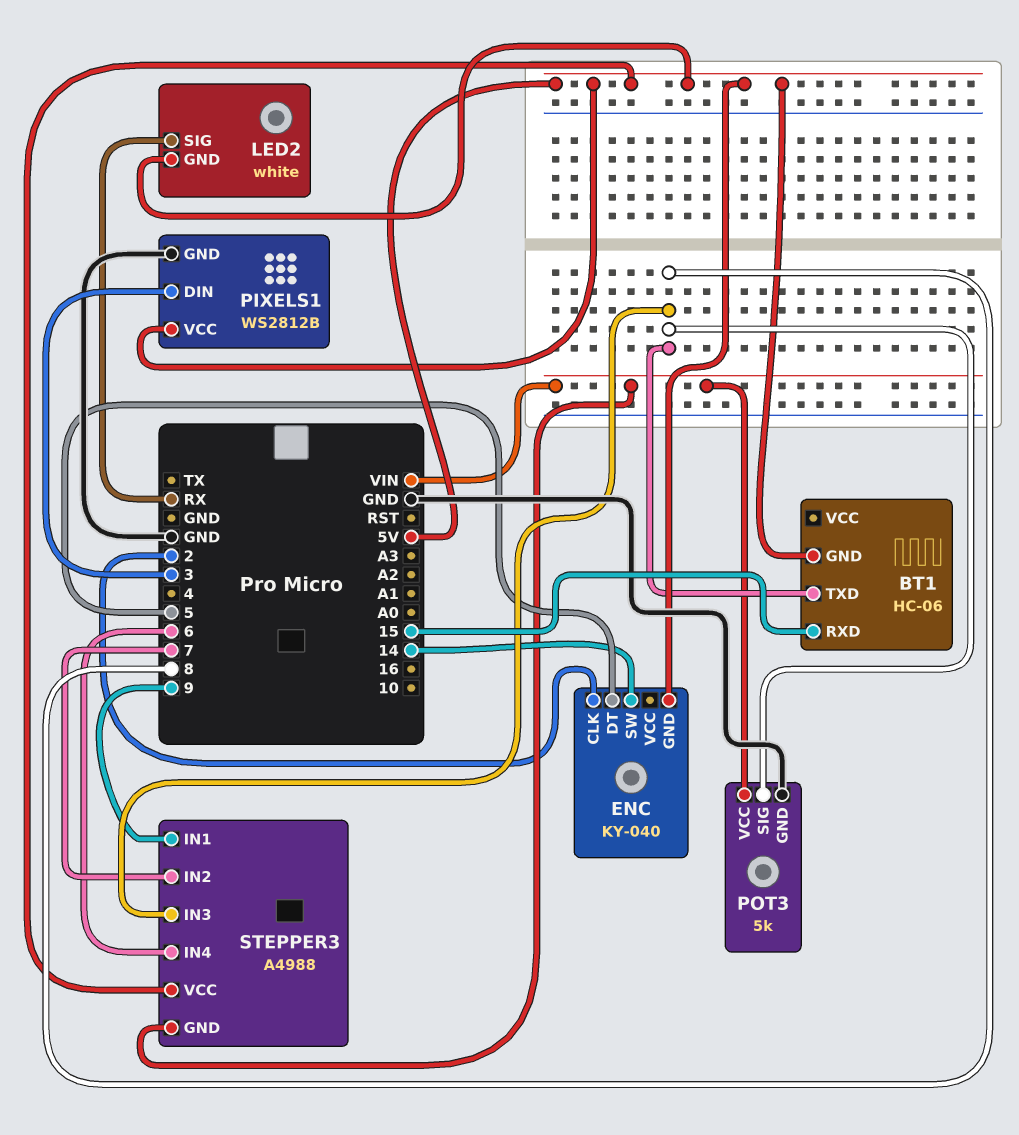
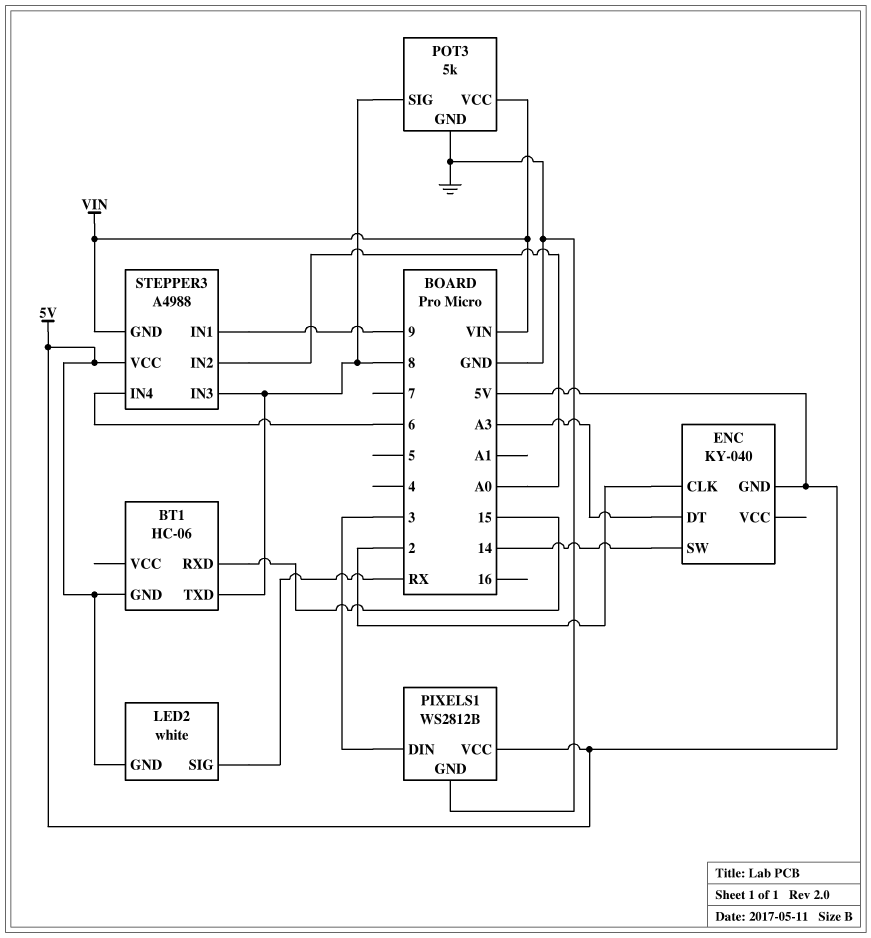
ENC pin DT: 5 -> A3
STEPPER3 pin IN2: 7 -> A0

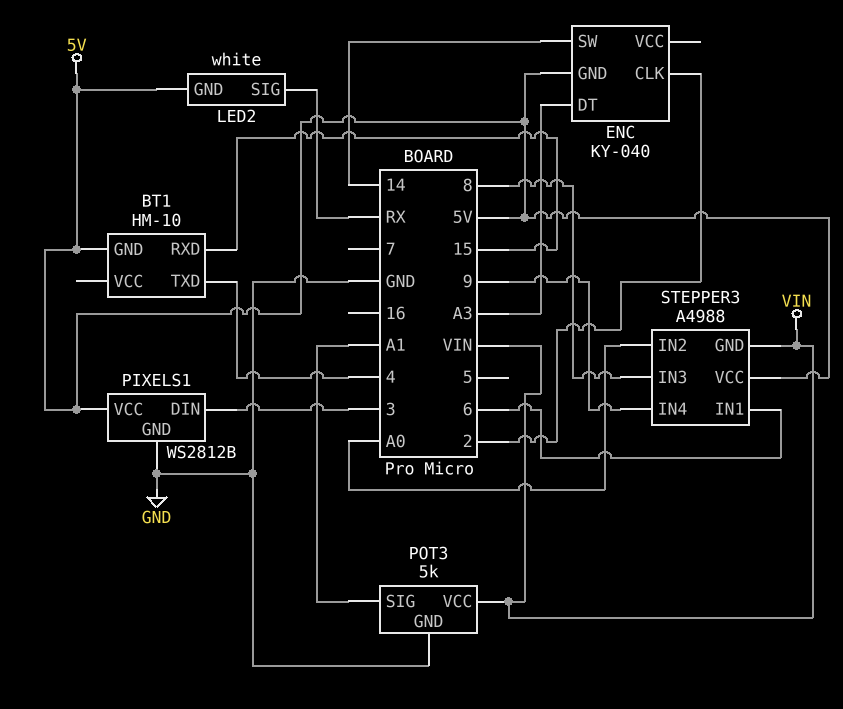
BT1: HC-06 -> HM-10
BT1 pin TXD: 8 -> 4
POT3 pin SIG: 8 -> A1
STEPPER3 pin IN1: 9 -> 6
STEPPER3 pin IN4: 6 -> 9

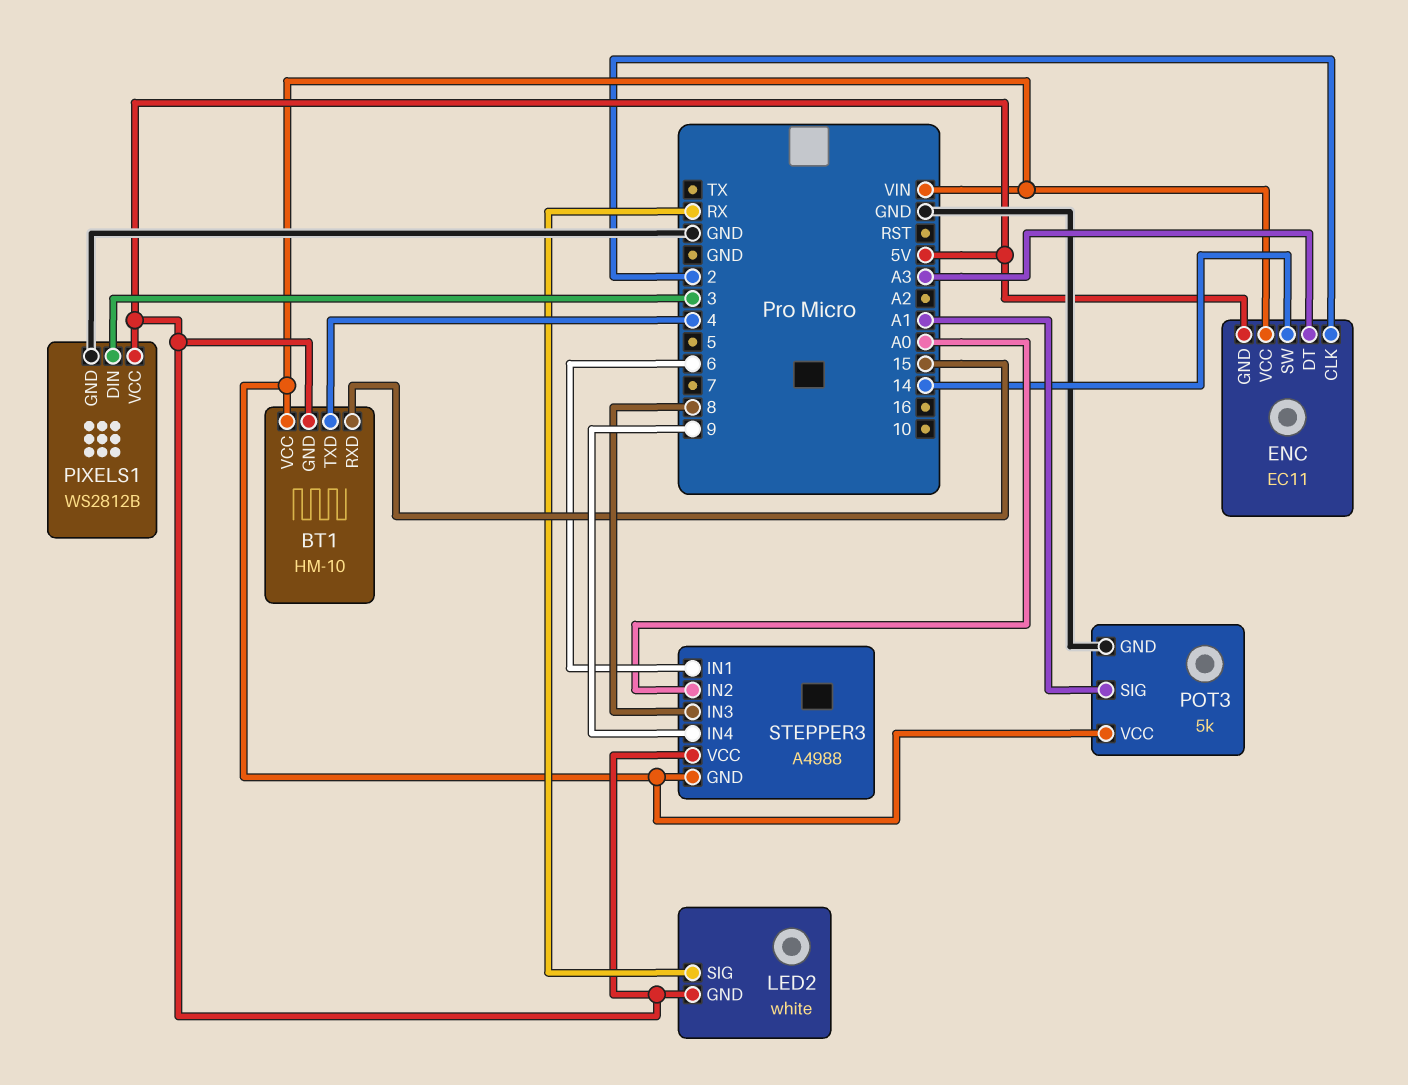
BT1 pin VCC: none -> VIN
ENC: KY-040 -> EC11
ENC pin VCC: none -> VIN

